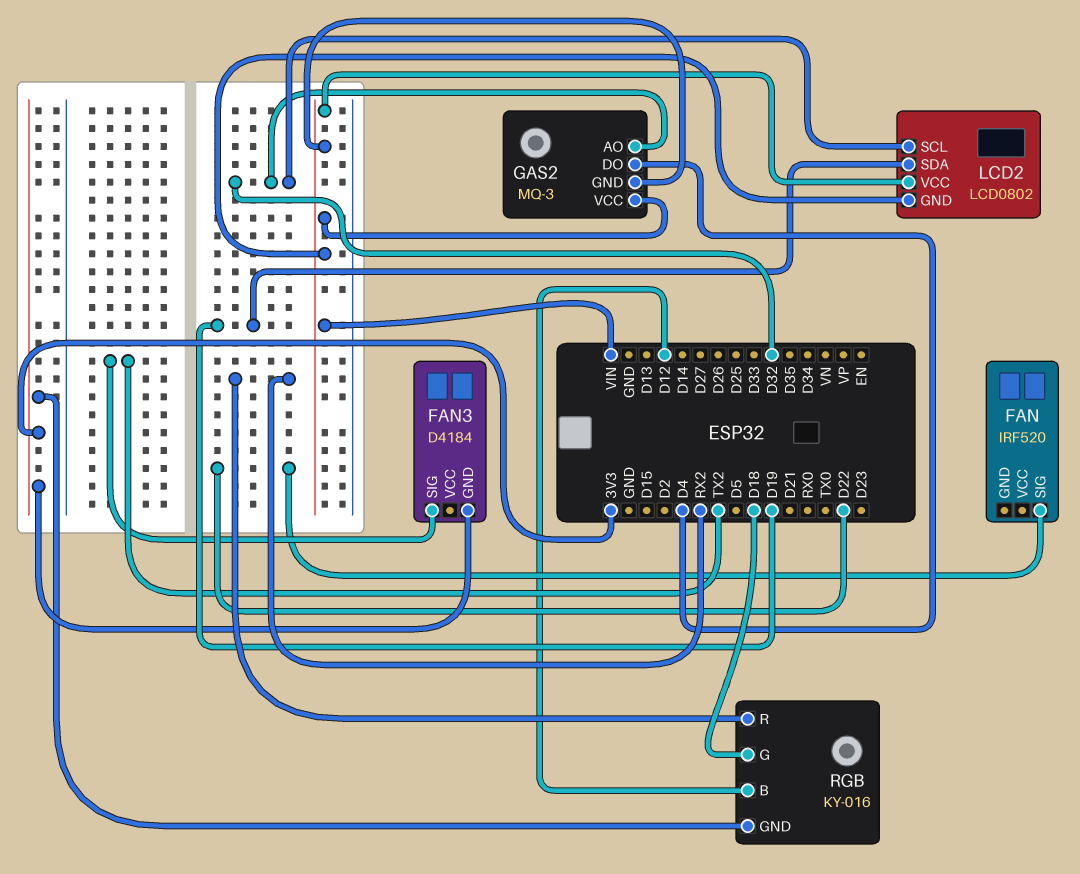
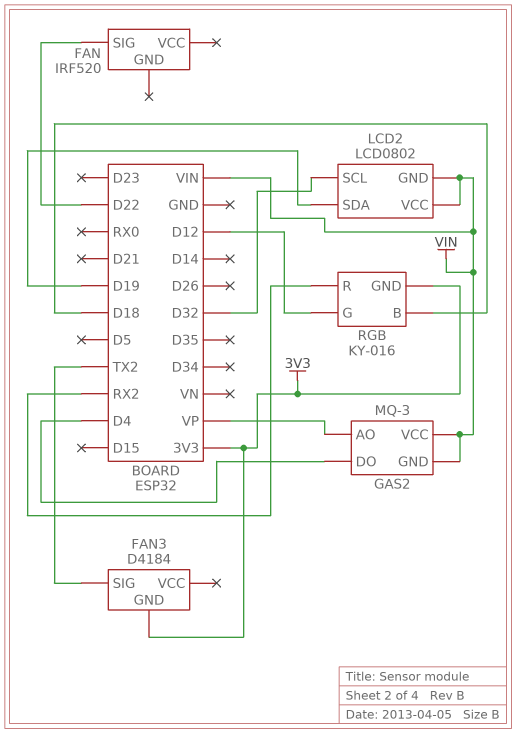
GAS2 pin AO: D32 -> VP
RGB pin B: D12 -> D18
RGB pin G: D18 -> D12

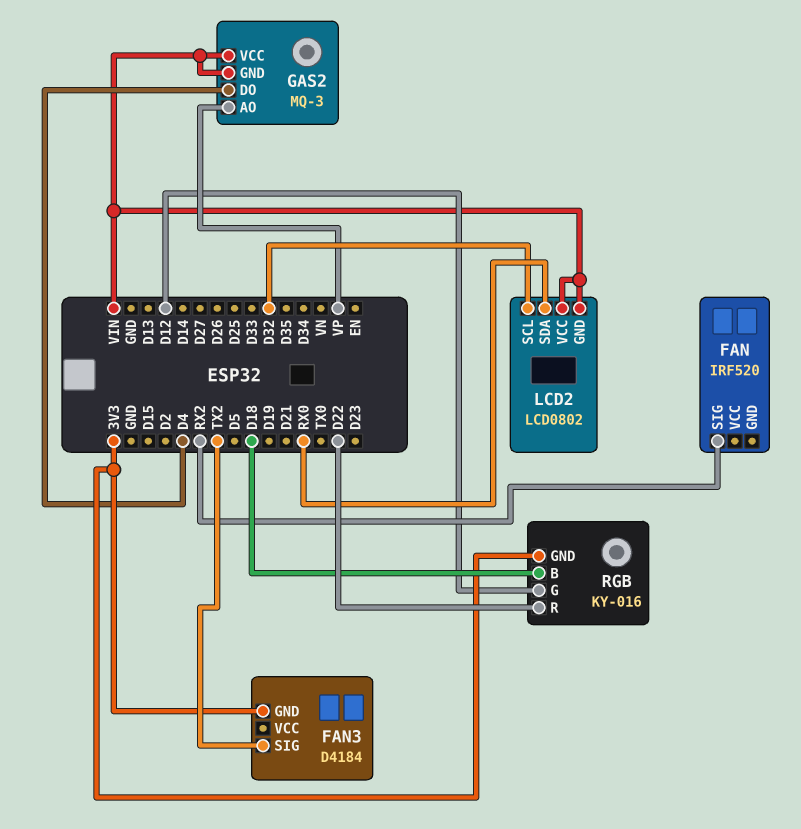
FAN pin SIG: D22 -> RX2
LCD2 pin SDA: D19 -> RX0
RGB pin R: RX2 -> D22

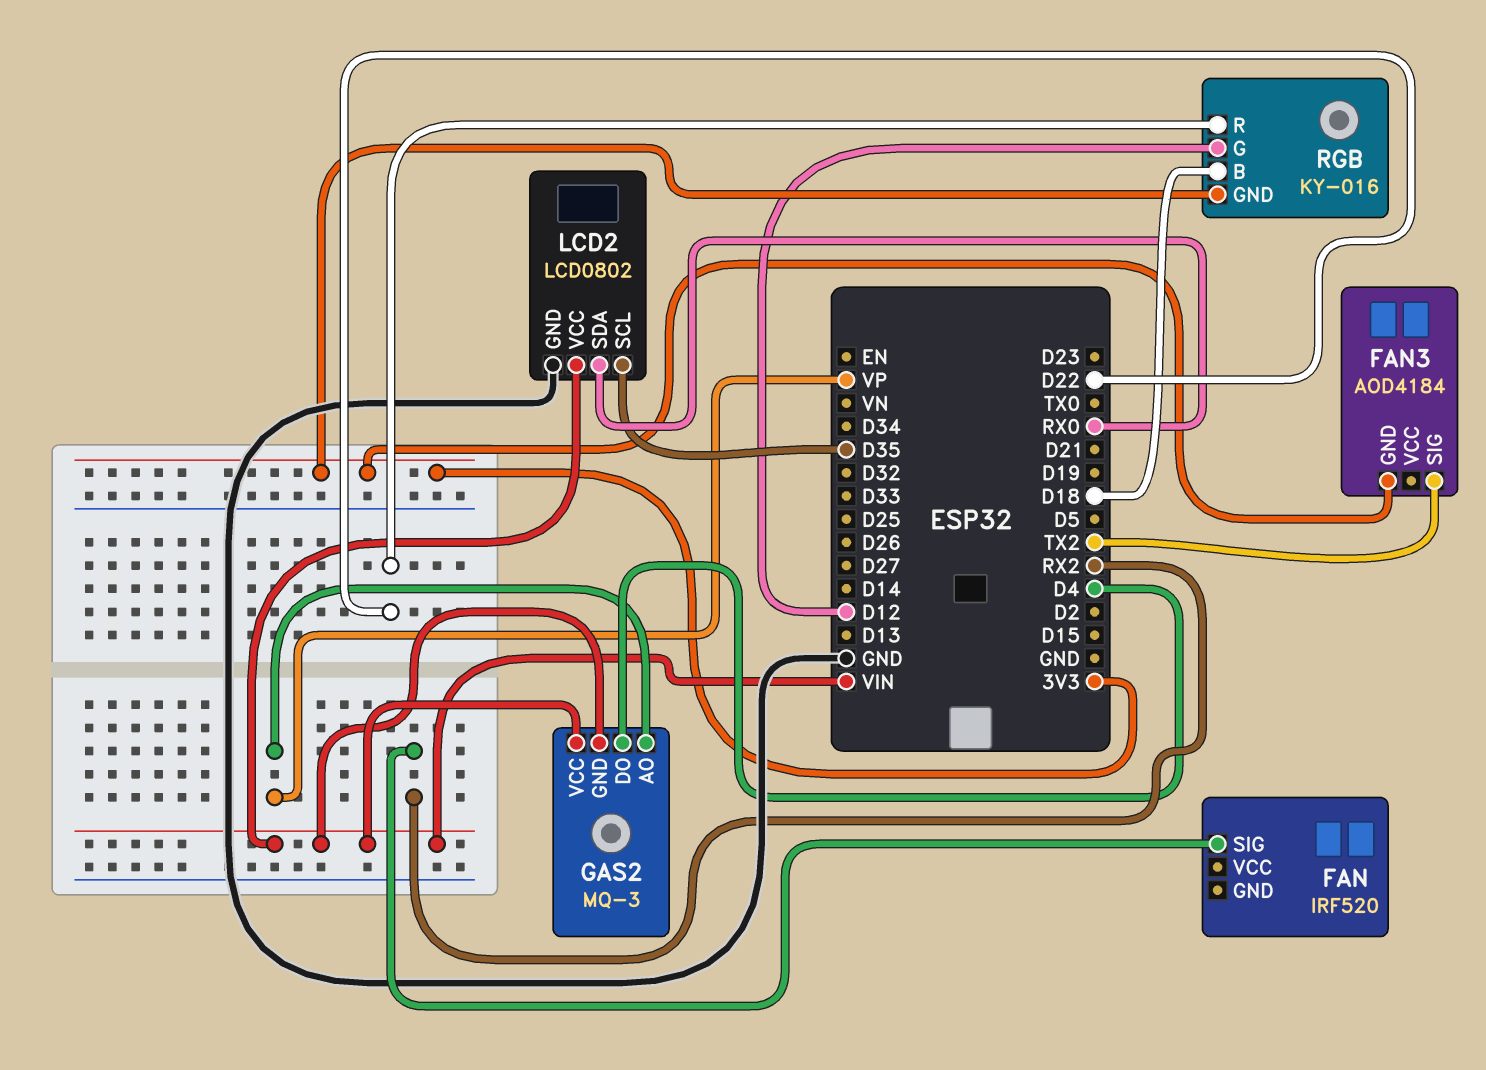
FAN3: D4184 -> AOD4184
LCD2 pin GND: VIN -> GND
LCD2 pin SCL: D32 -> D35

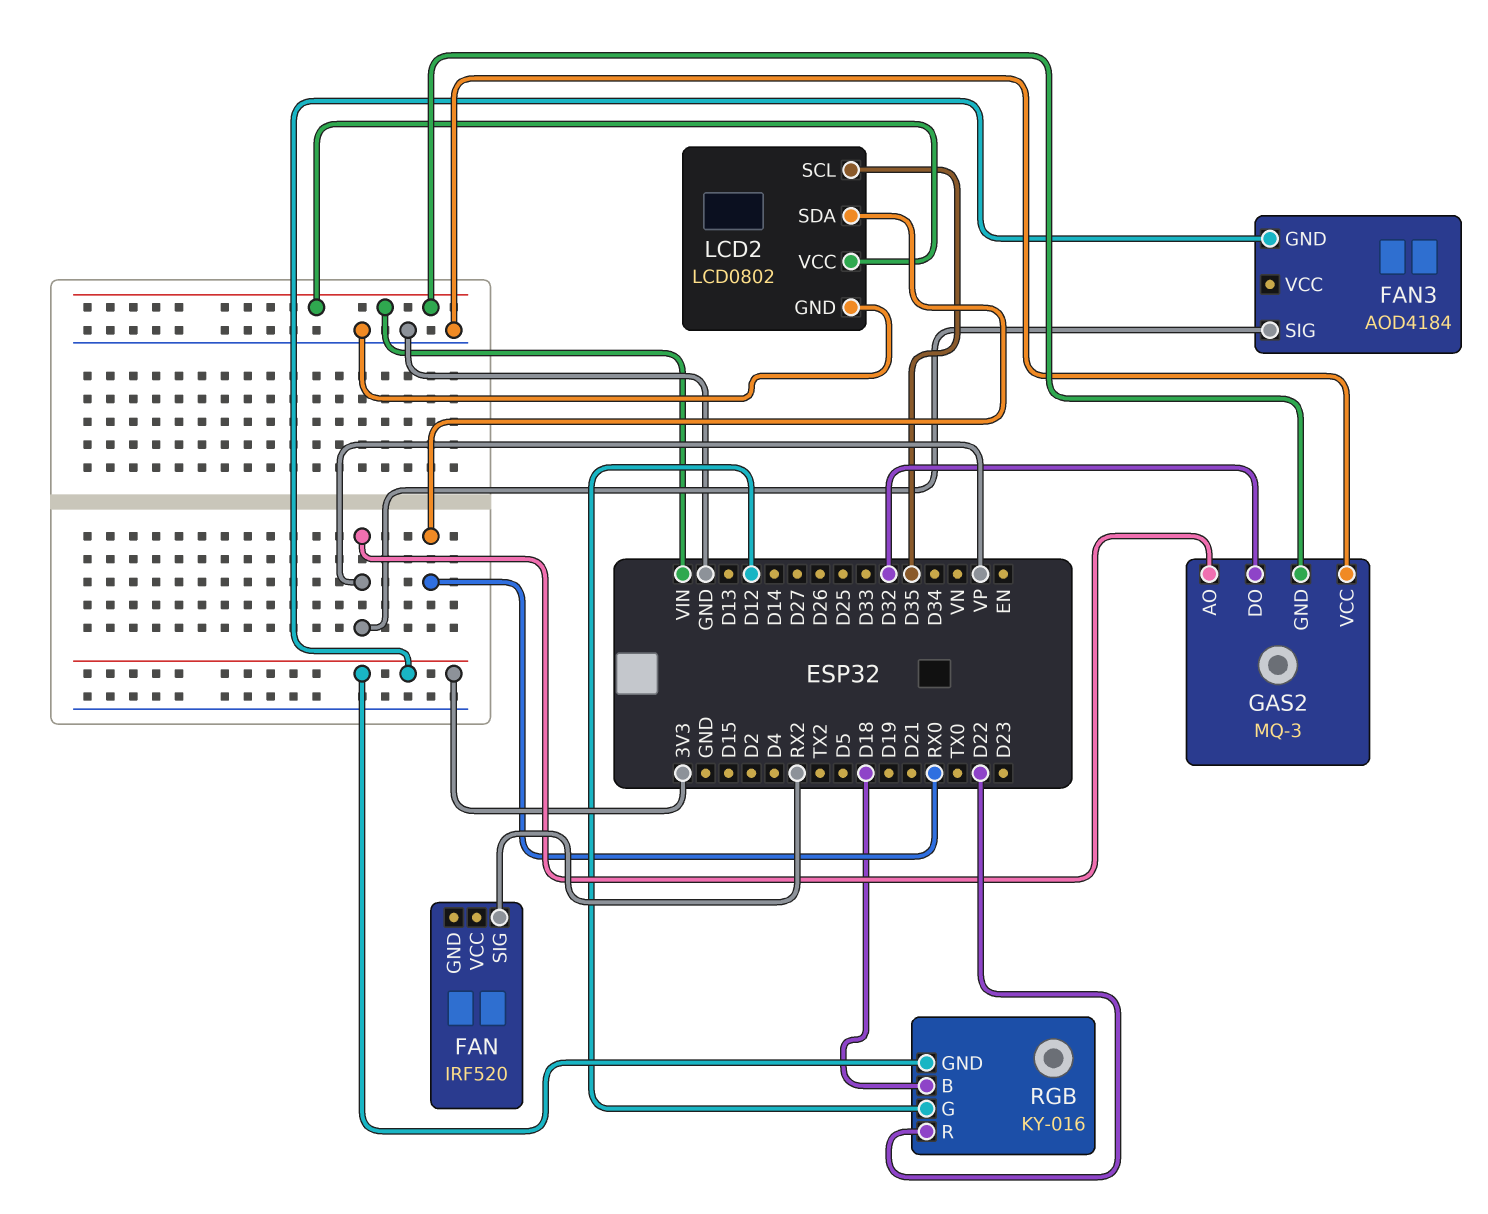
FAN3 pin SIG: TX2 -> VP
GAS2 pin DO: D4 -> D32
GAS2 pin VCC: VIN -> GND

